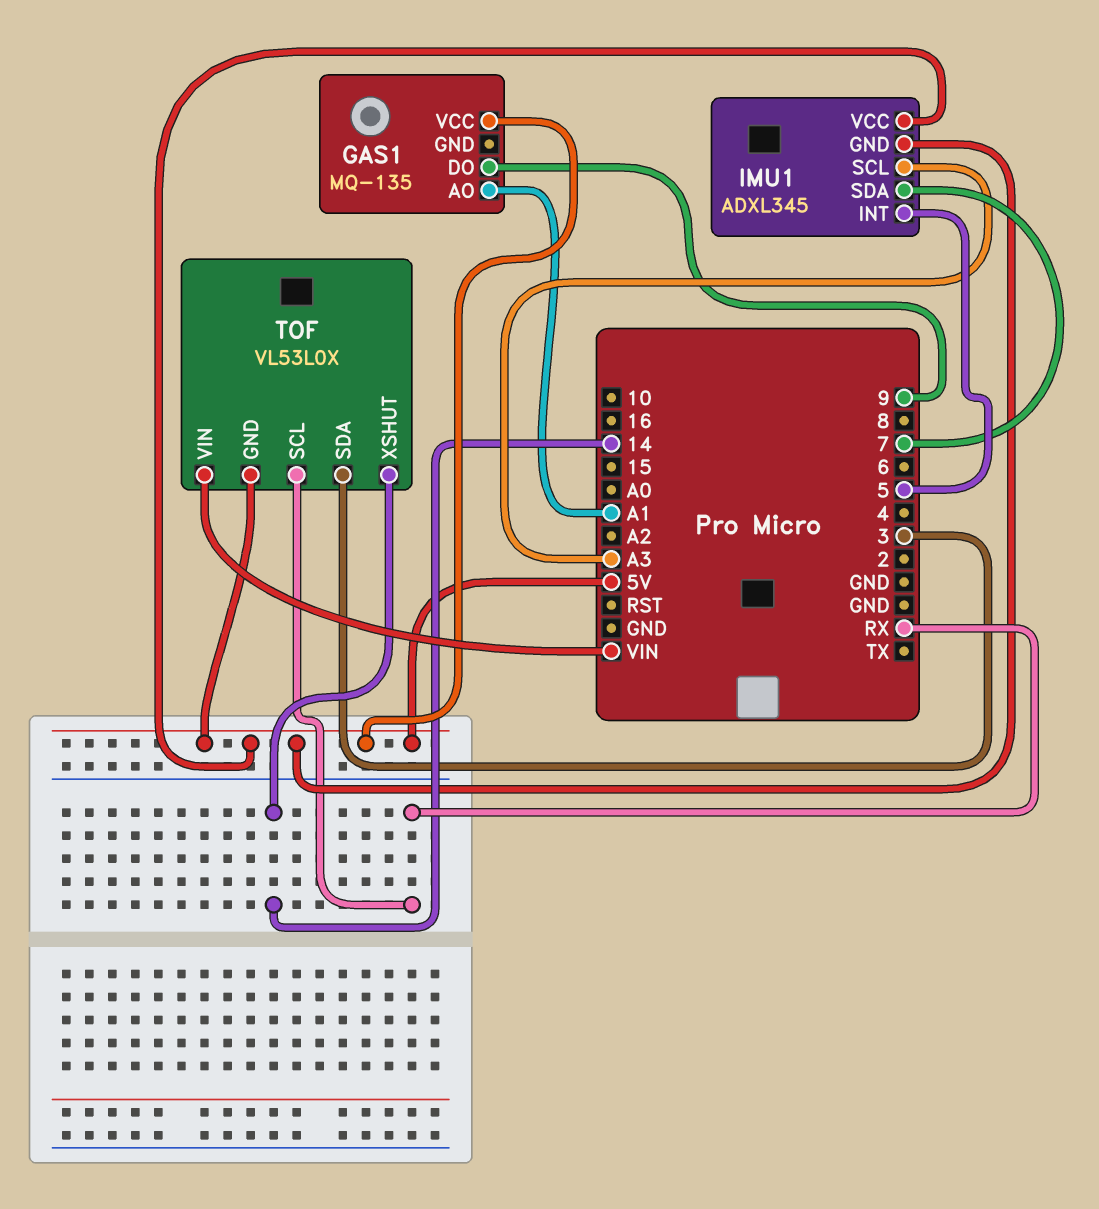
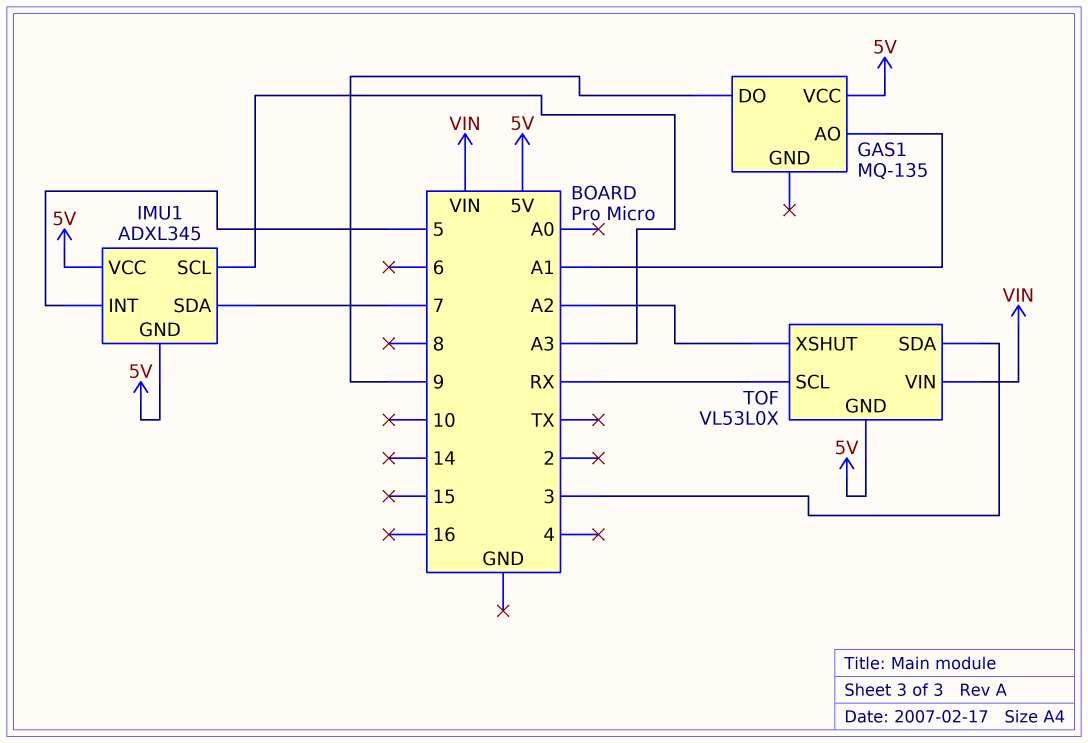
TOF pin XSHUT: 14 -> A2

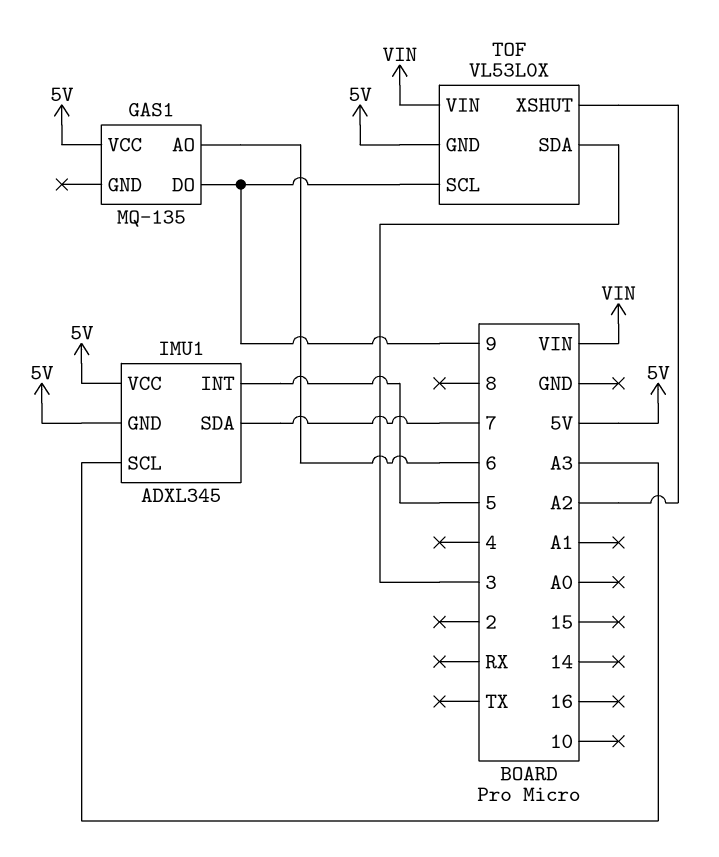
GAS1 pin AO: A1 -> 6
TOF pin SCL: RX -> 9

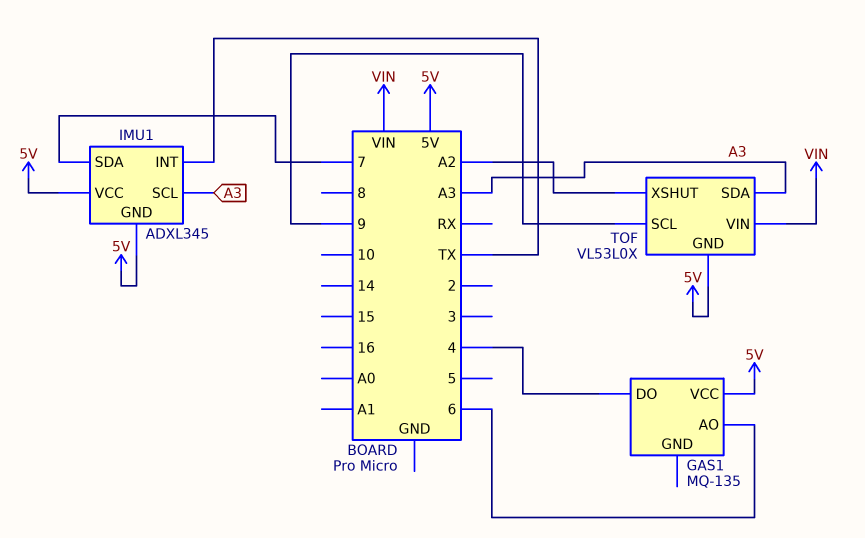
GAS1 pin DO: 9 -> 4
IMU1 pin INT: 5 -> TX
TOF pin SDA: 3 -> A3

